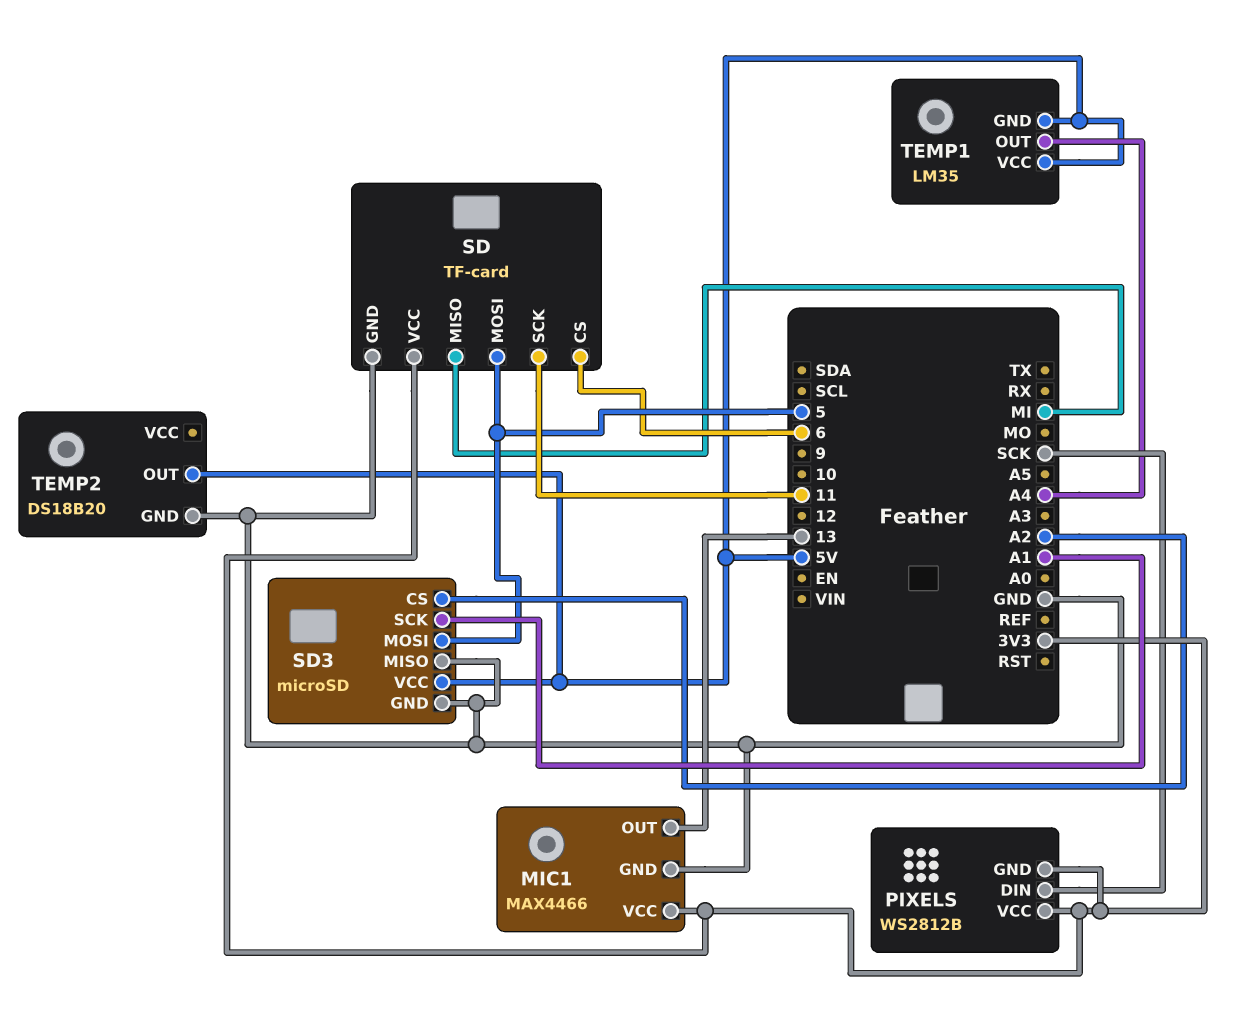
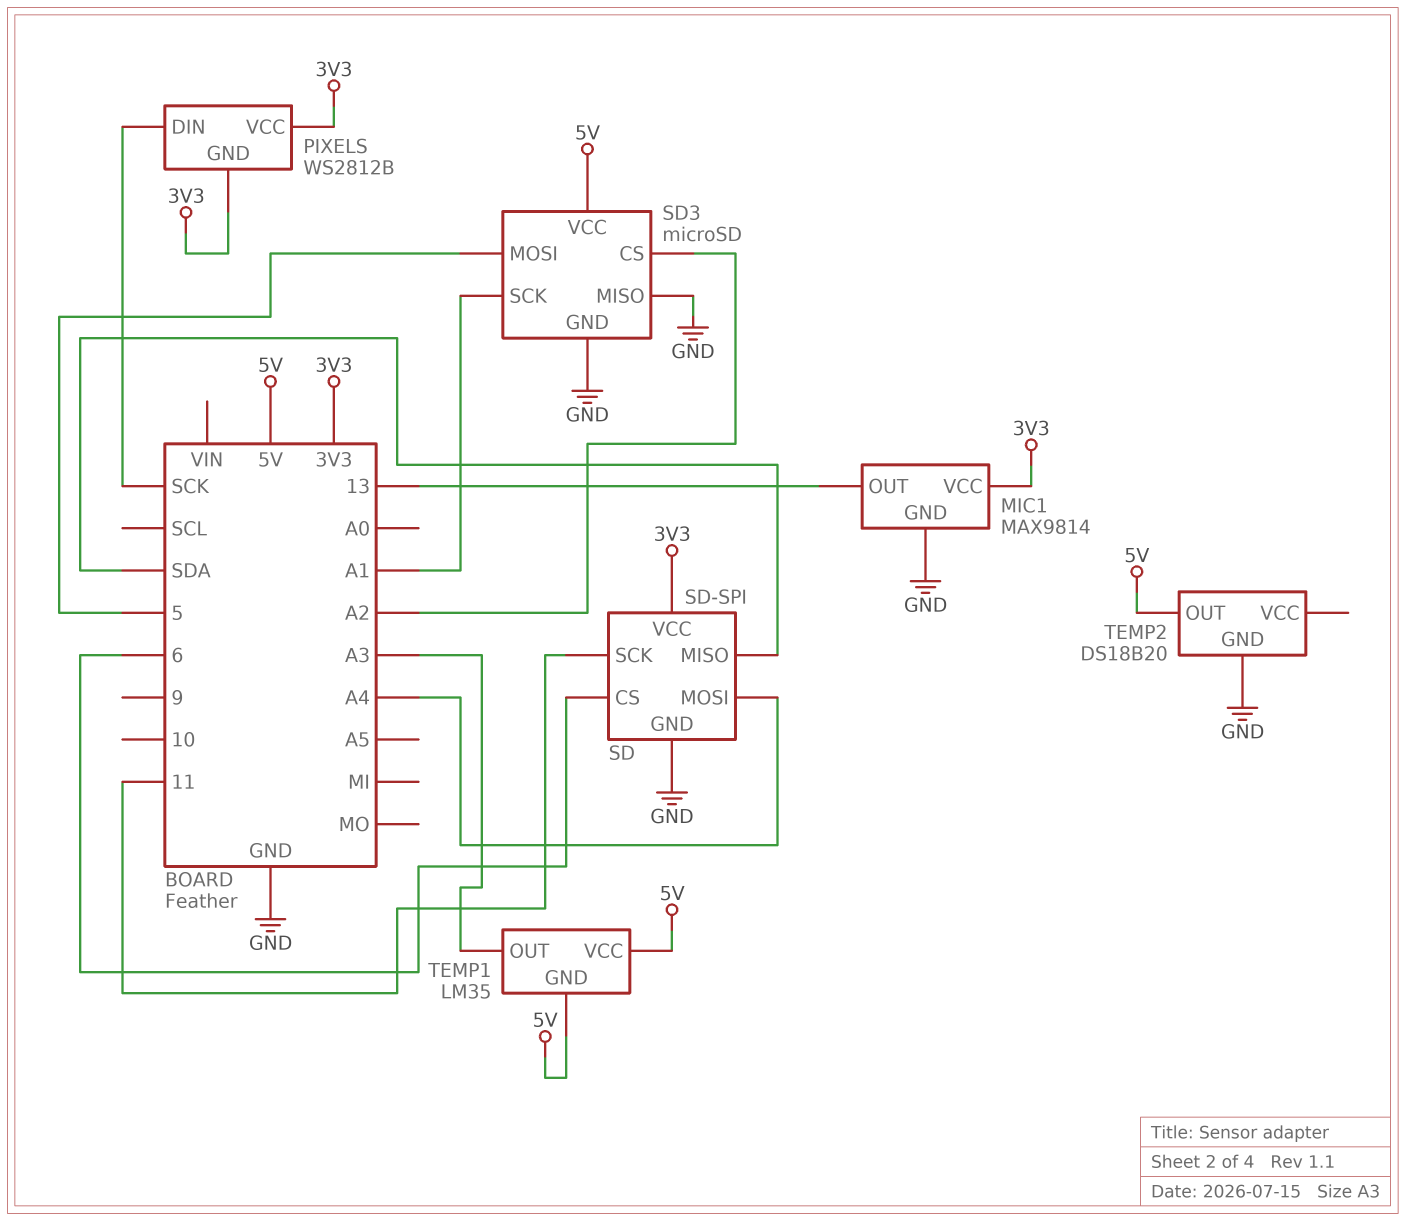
MIC1: MAX4466 -> MAX9814
SD: TF-card -> SD-SPI
SD pin MISO: MI -> SDA
SD pin MOSI: 5 -> A4
TEMP1 pin OUT: A4 -> A3

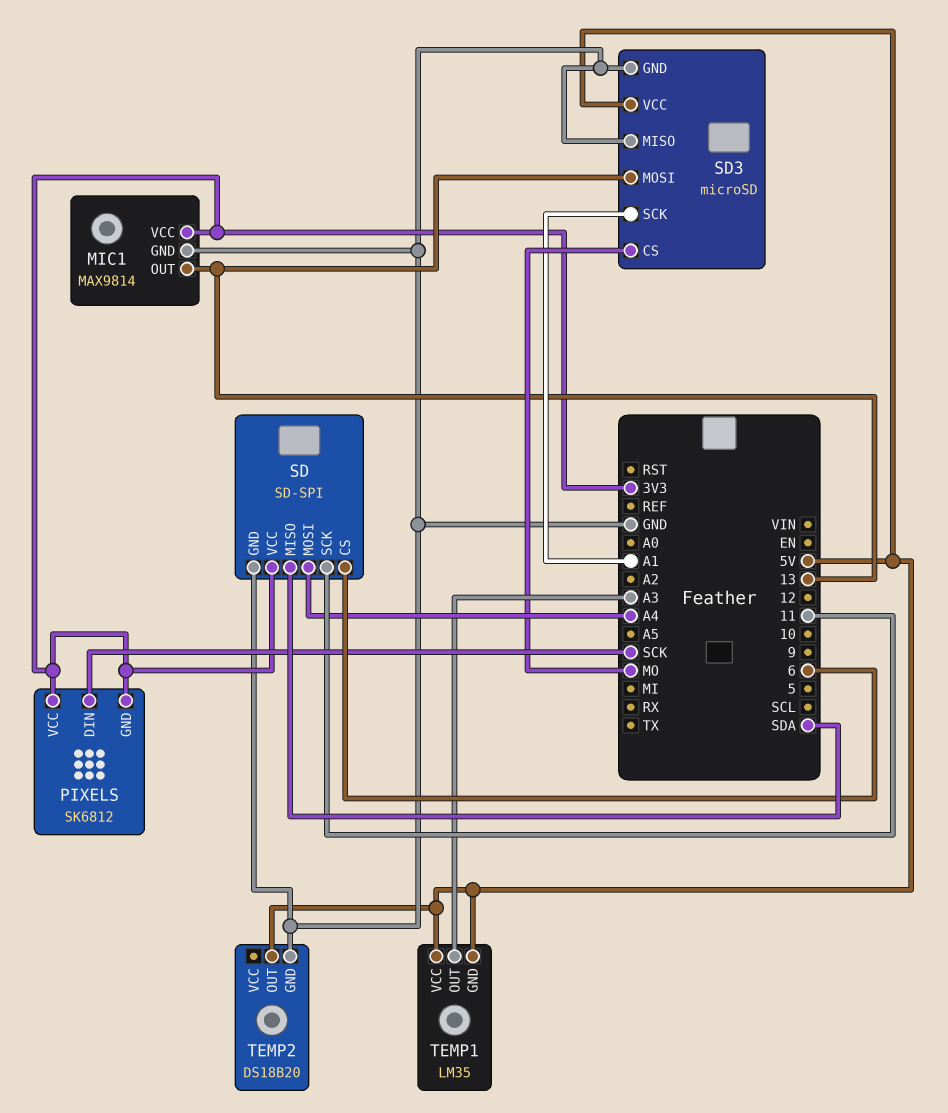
PIXELS: WS2812B -> SK6812
SD3 pin CS: A2 -> MO
SD3 pin MOSI: 5 -> 13

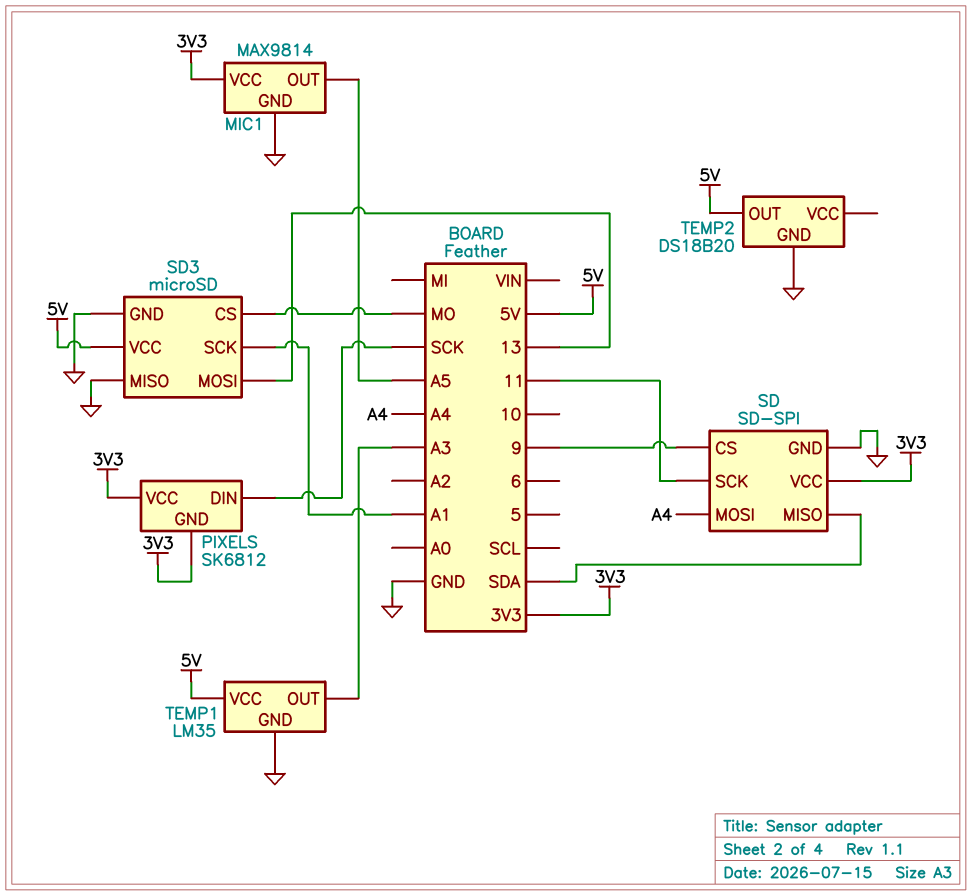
MIC1 pin OUT: 13 -> A5
SD pin CS: 6 -> 9
TEMP1 pin GND: 5V -> GND

